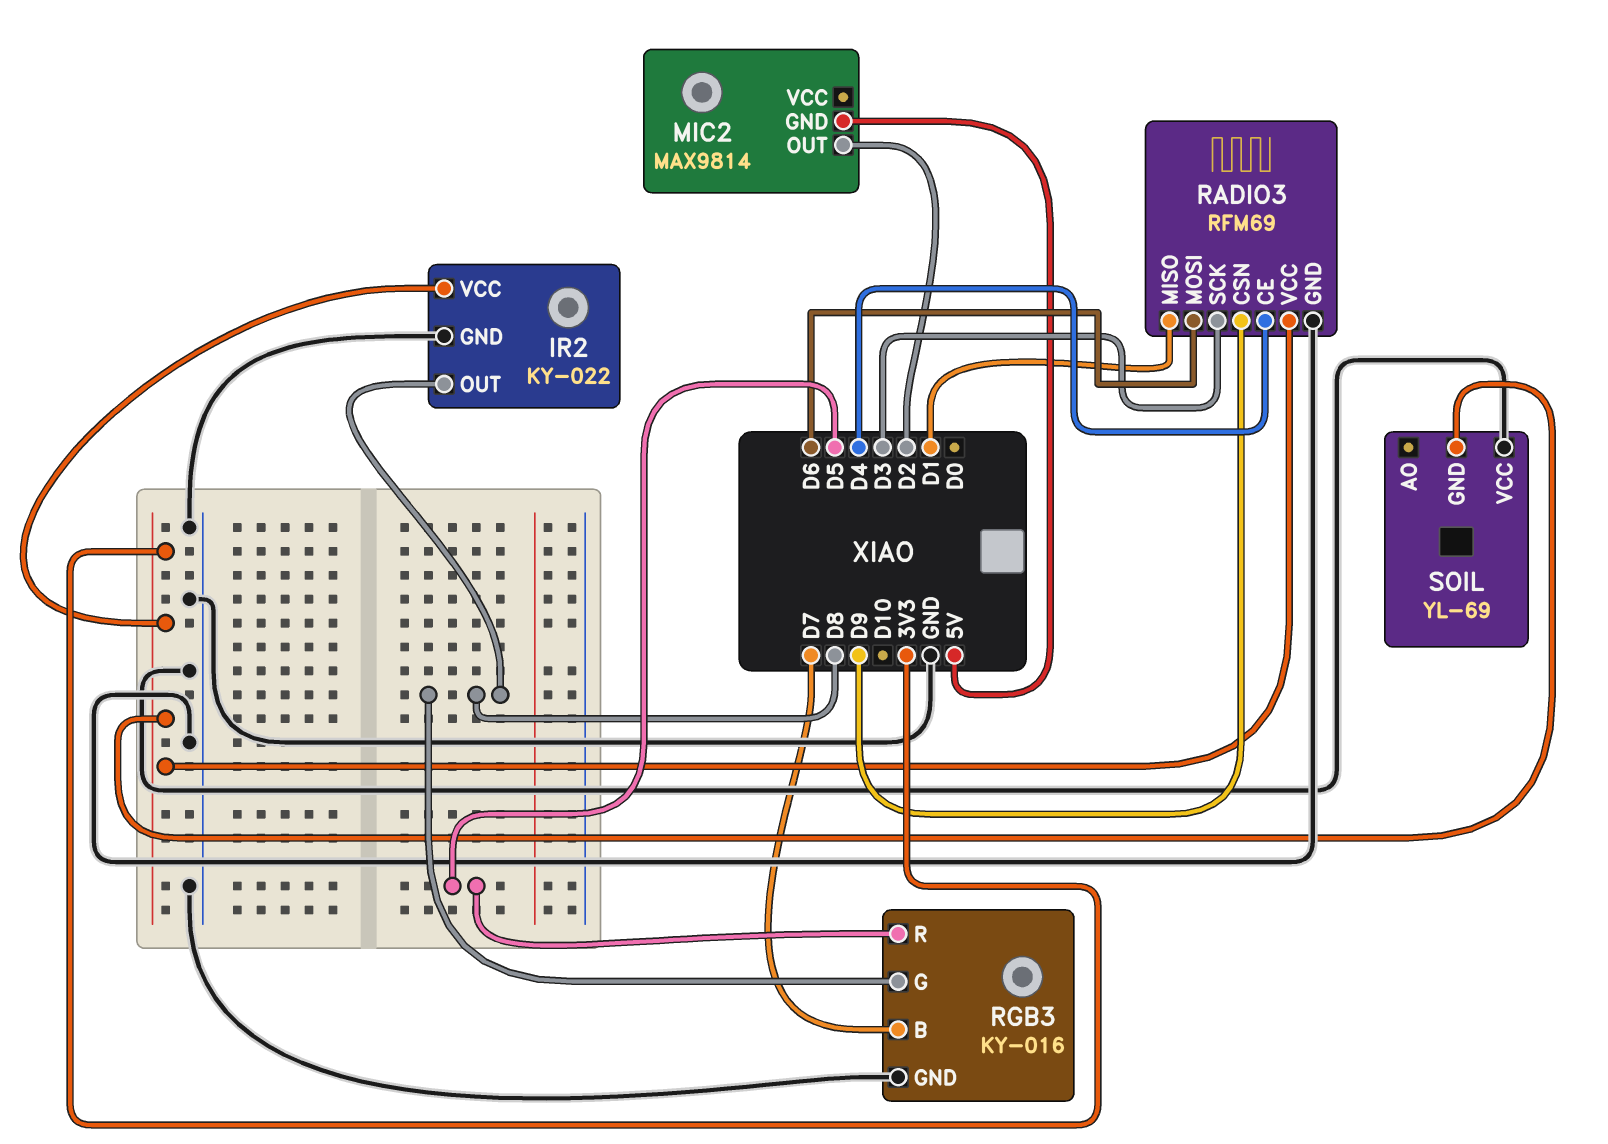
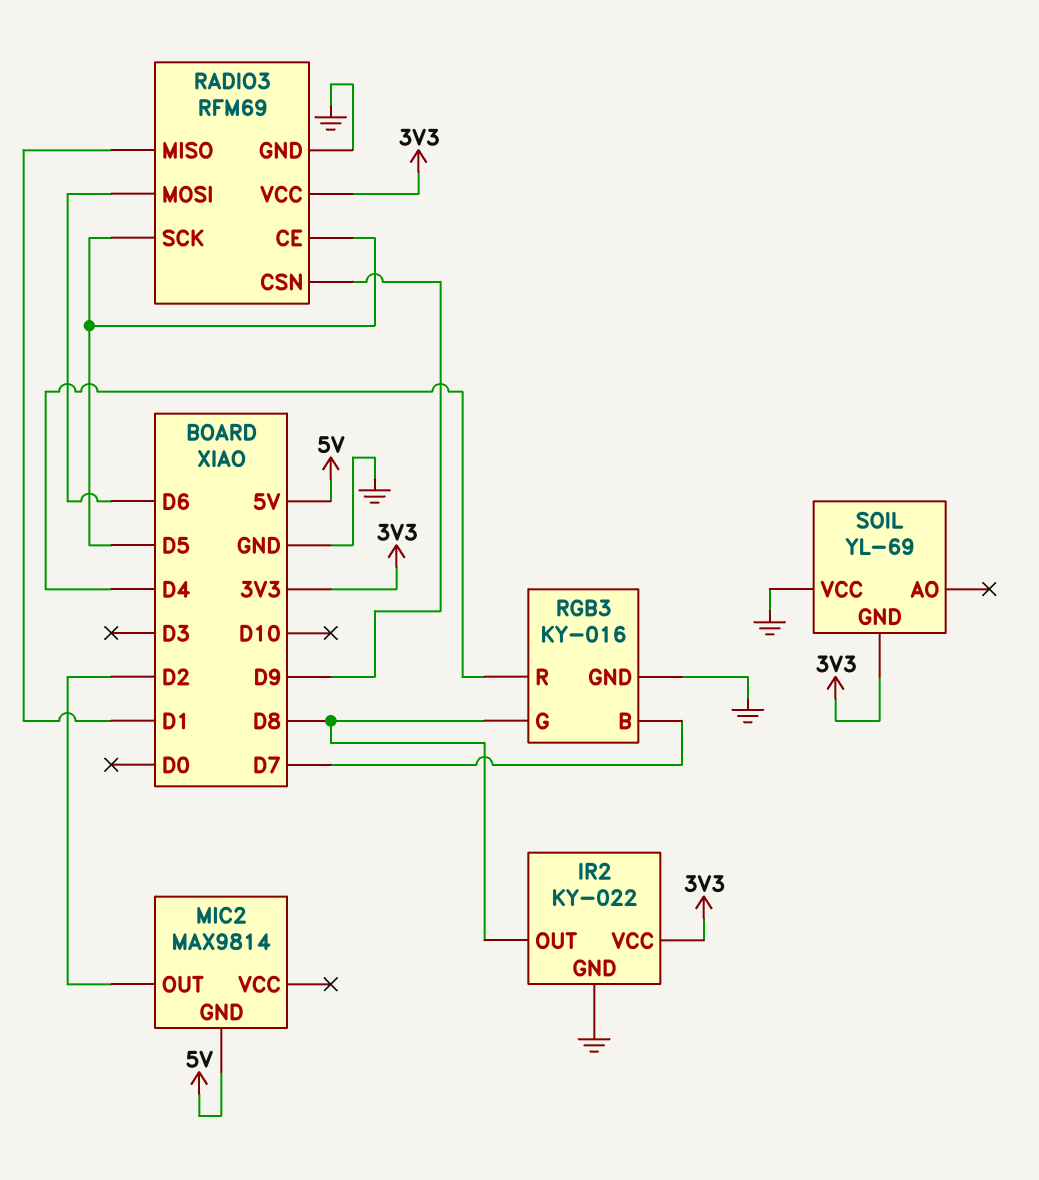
RADIO3 pin CE: D4 -> D5
RADIO3 pin SCK: D3 -> D5
RGB3 pin R: D5 -> D4

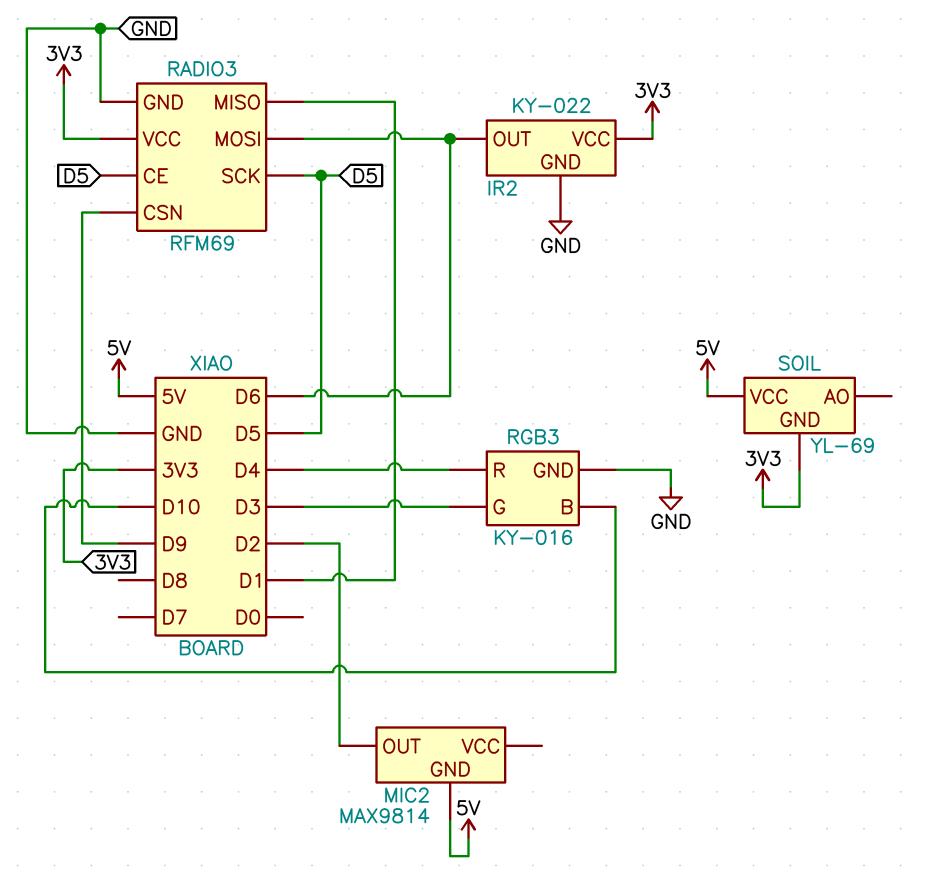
IR2 pin OUT: D8 -> D6
RGB3 pin B: D7 -> D10
RGB3 pin G: D8 -> D3
SOIL pin VCC: GND -> 5V

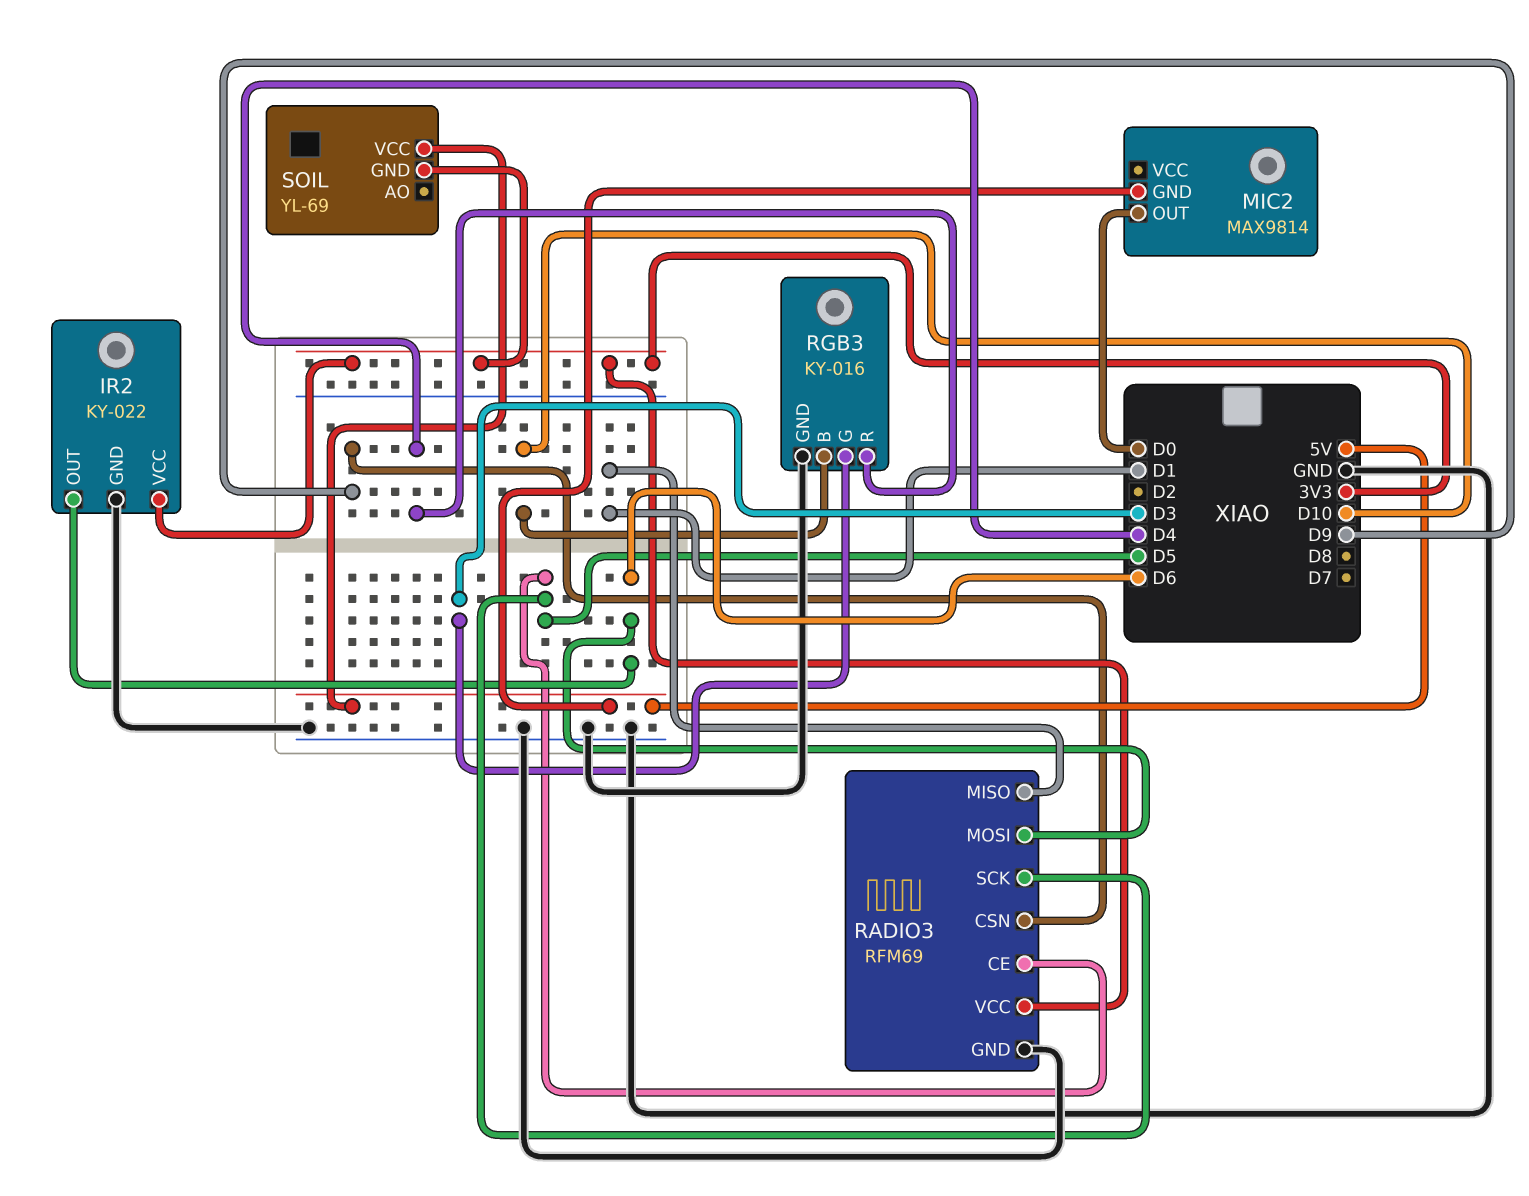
MIC2 pin OUT: D2 -> D0

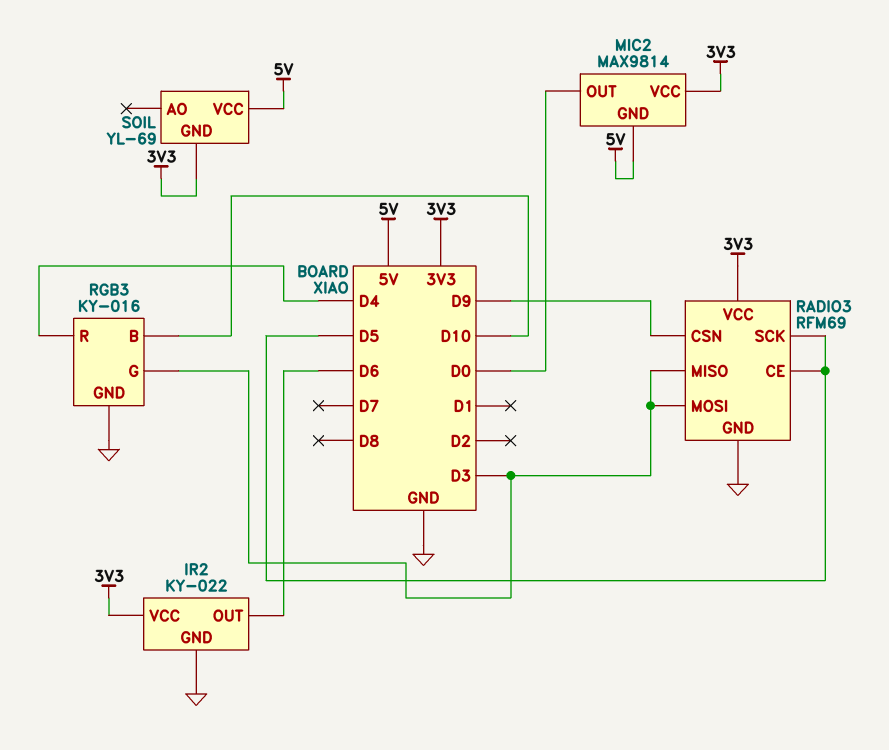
MIC2 pin VCC: none -> 3V3
RADIO3 pin MISO: D1 -> D3
RADIO3 pin MOSI: D6 -> D3

